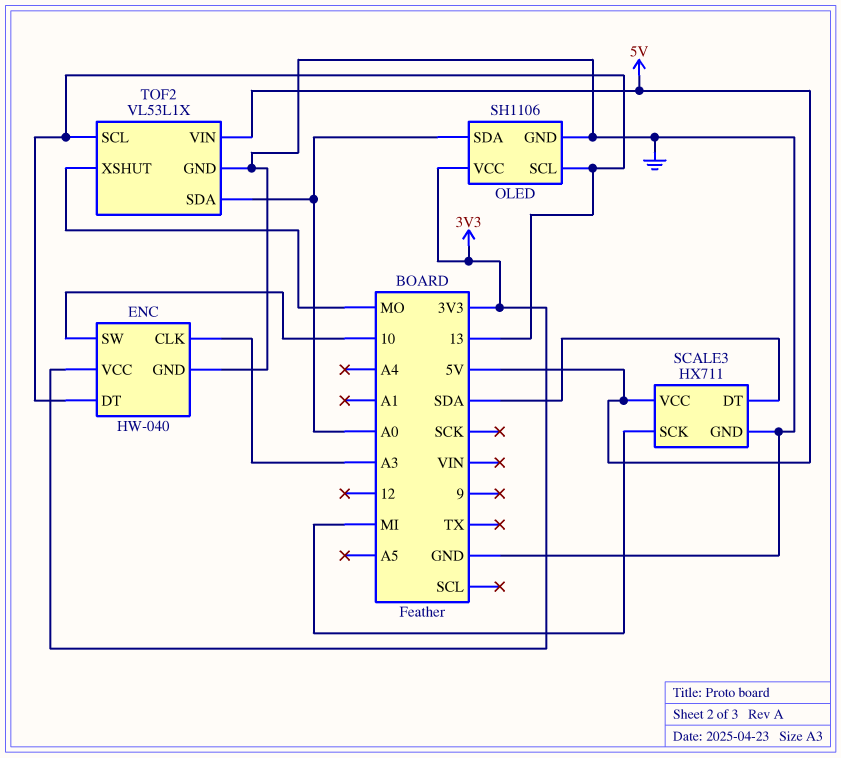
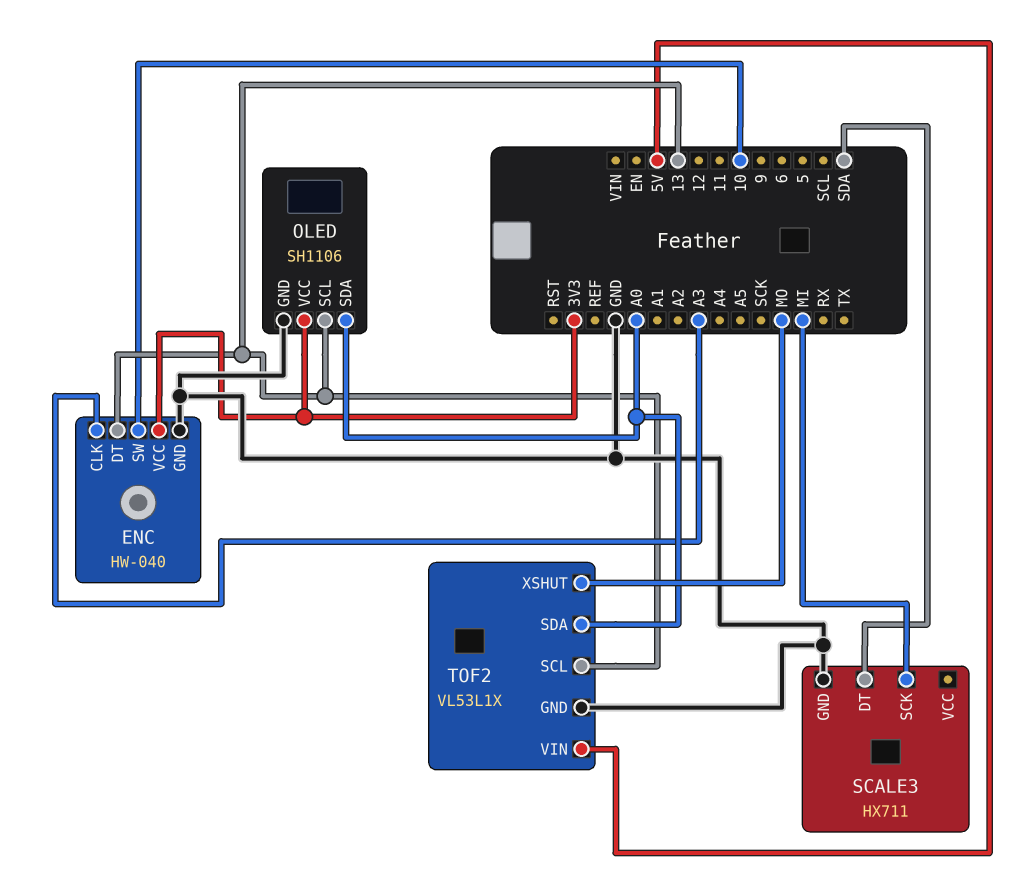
SCALE3 pin VCC: 5V -> none

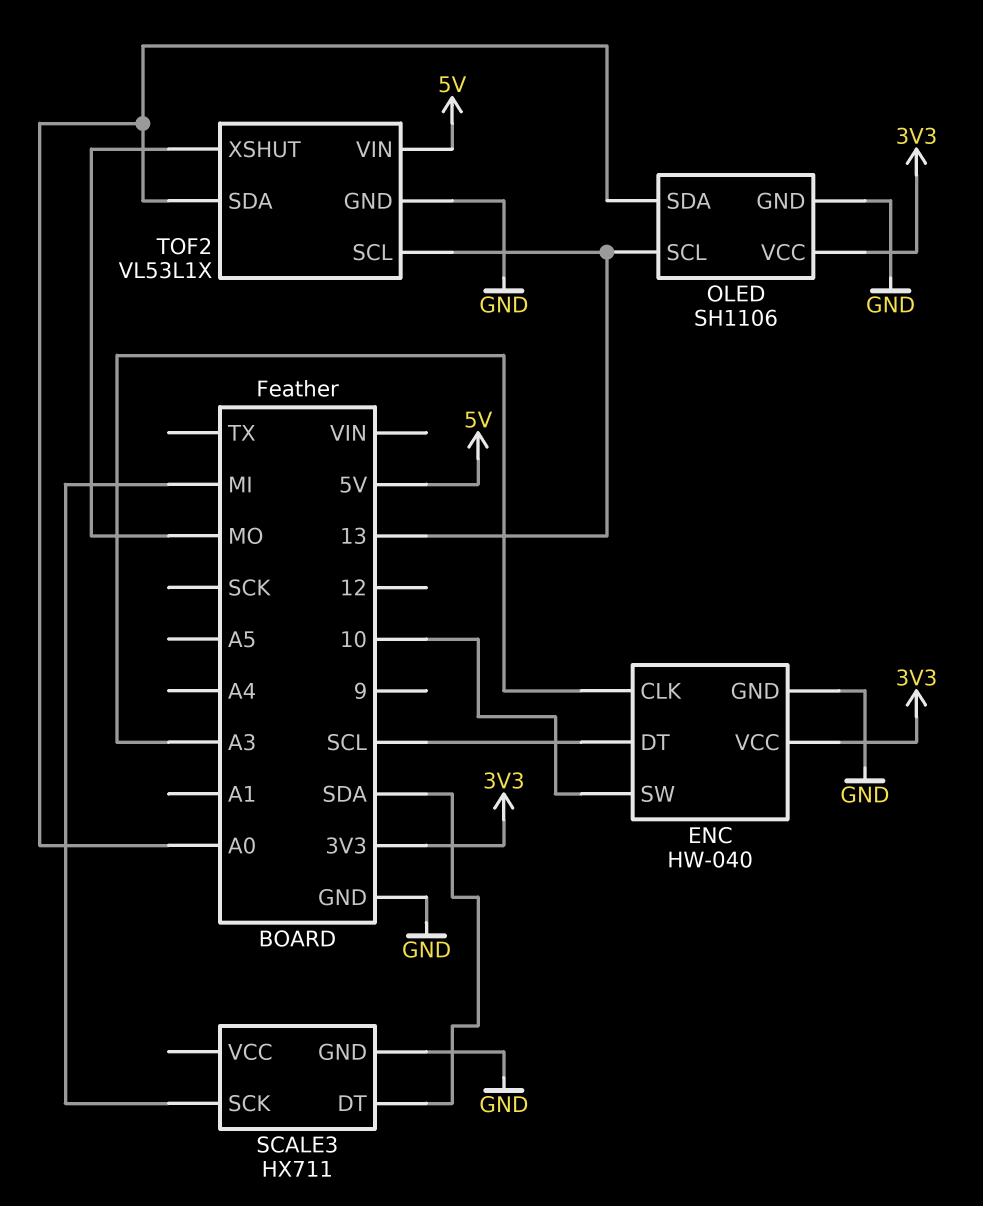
ENC pin DT: 13 -> SCL

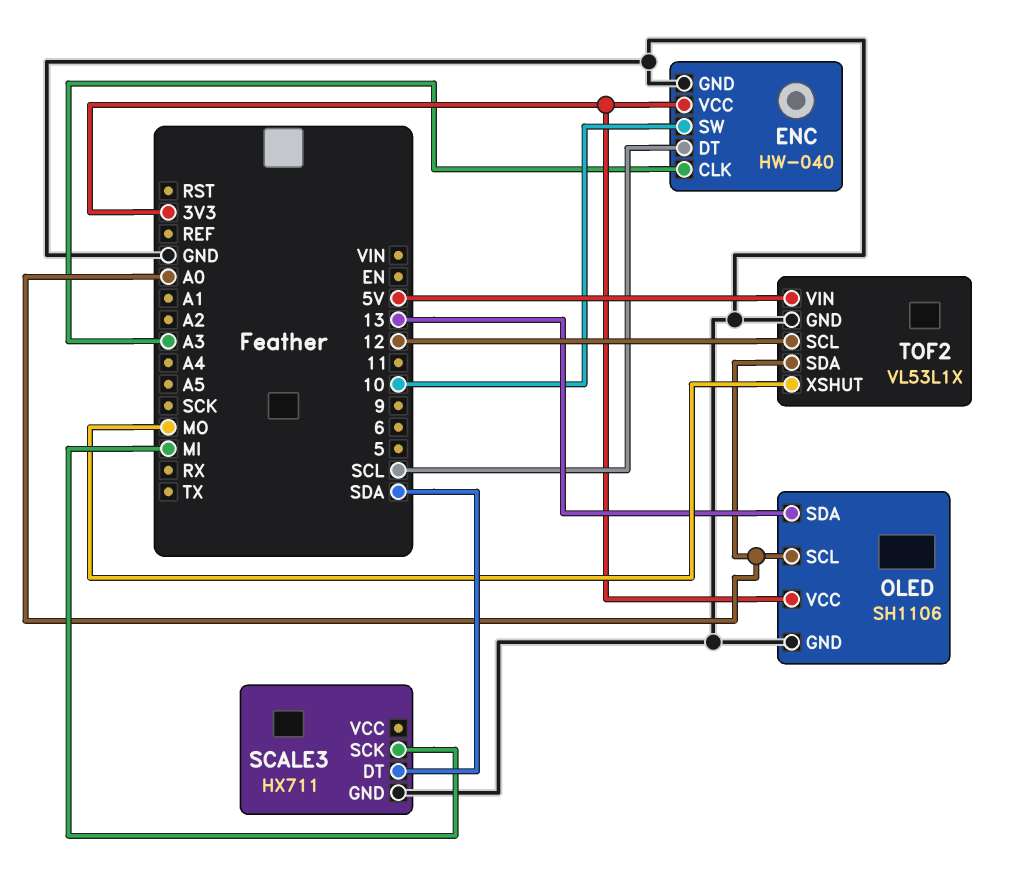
OLED pin SCL: 13 -> A0
OLED pin SDA: A0 -> 13
TOF2 pin SCL: 13 -> 12

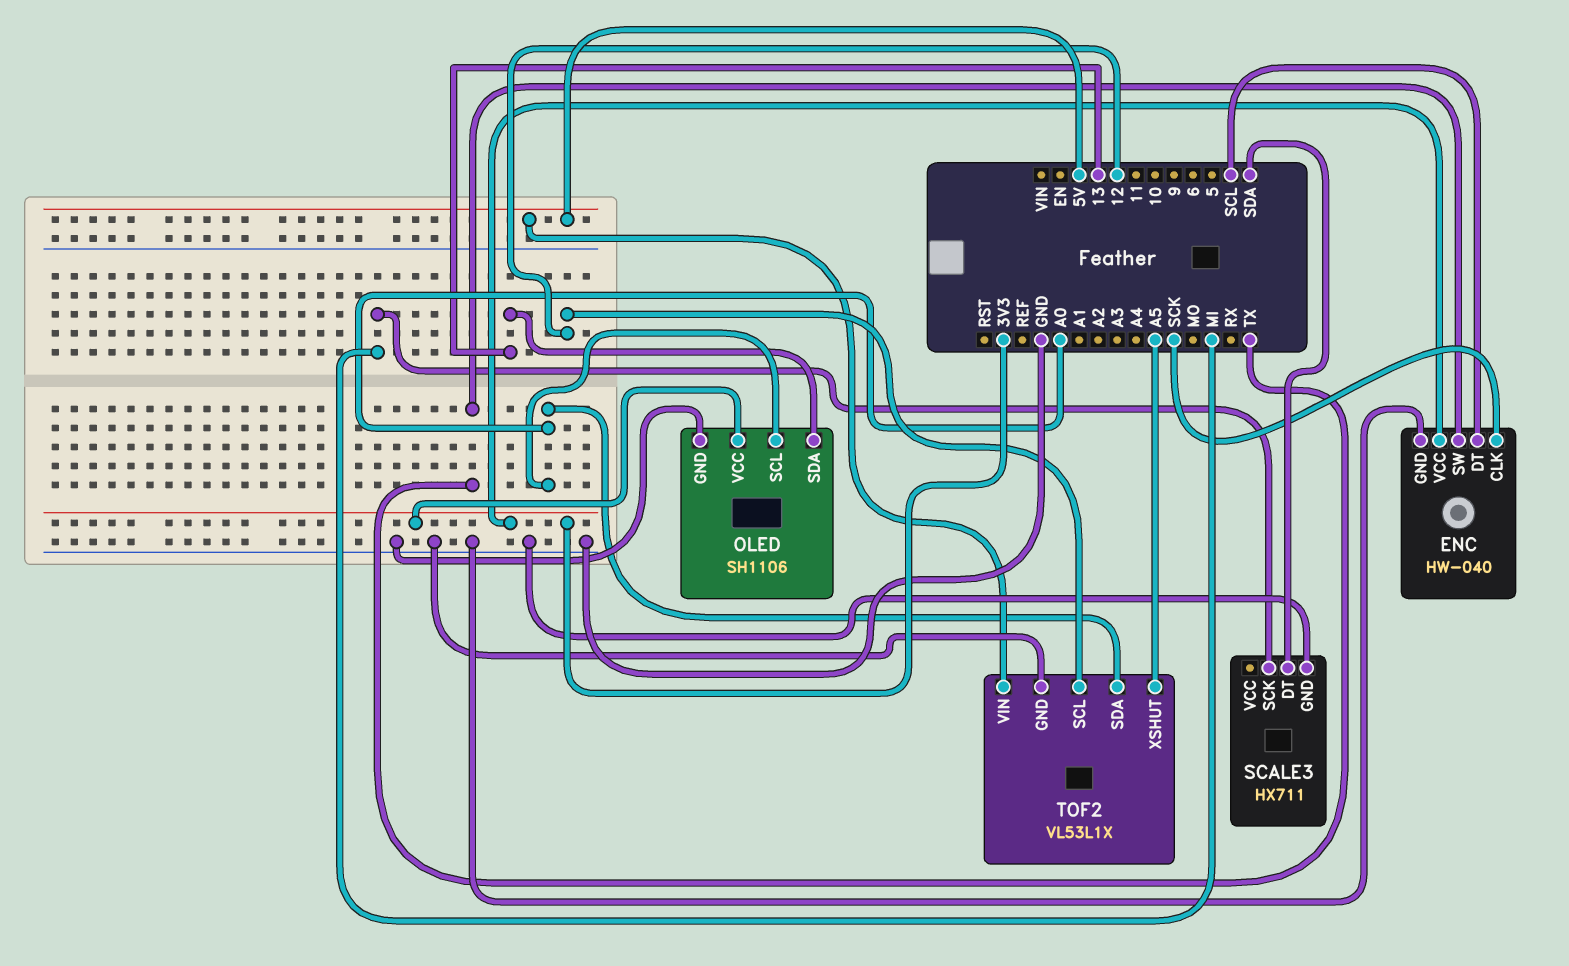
ENC pin CLK: A3 -> SCK
ENC pin SW: 10 -> TX
TOF2 pin XSHUT: MO -> A5

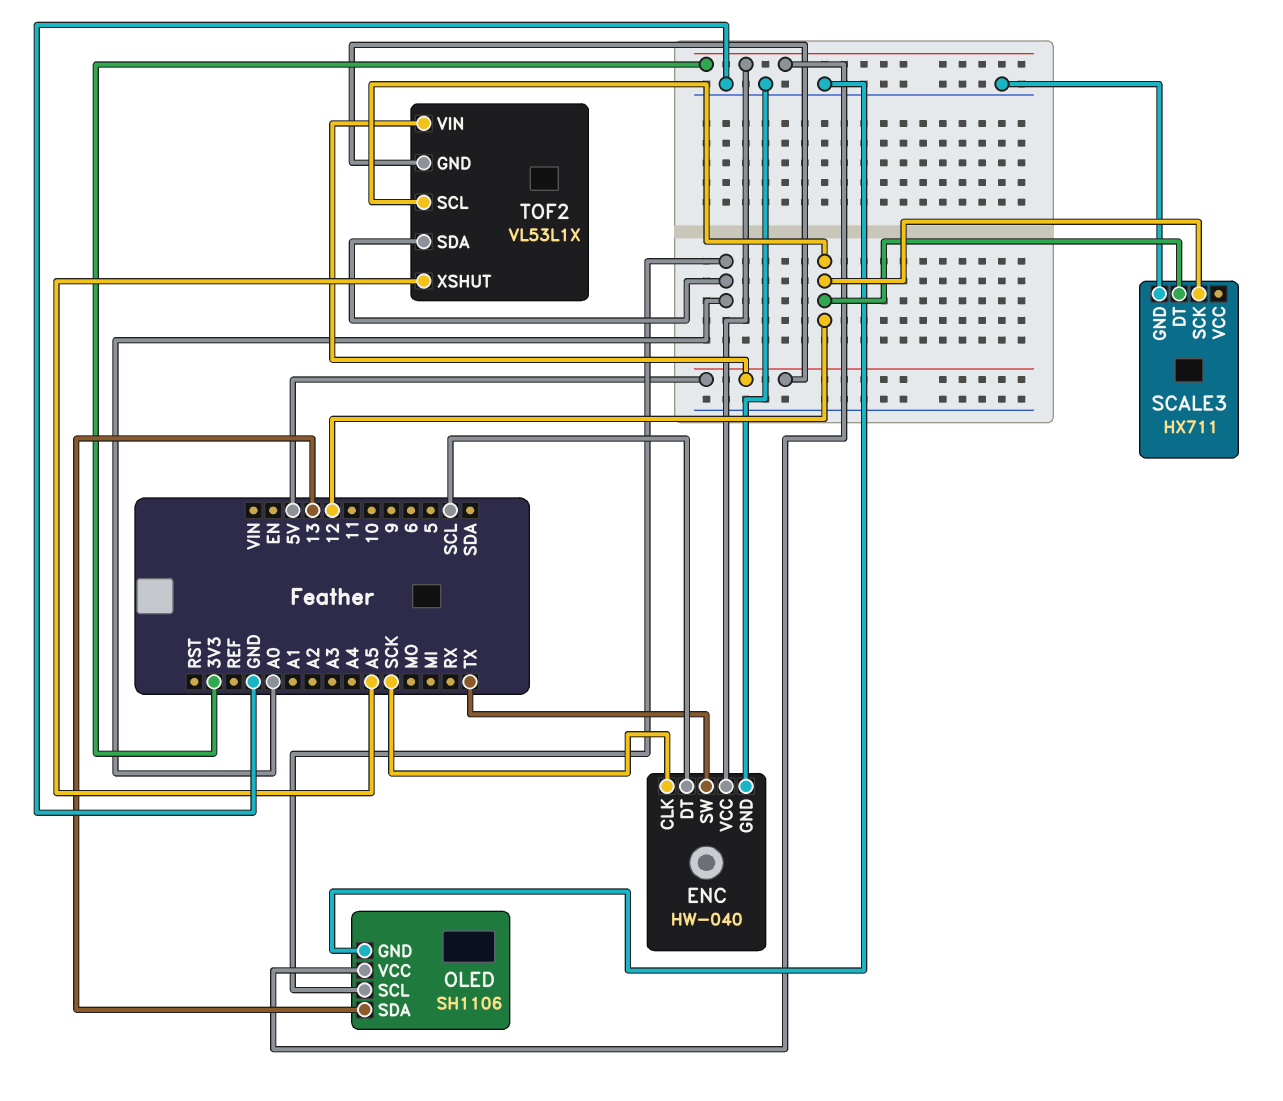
SCALE3 pin DT: SDA -> 12
SCALE3 pin SCK: MI -> 12
TOF2 pin GND: GND -> 5V

